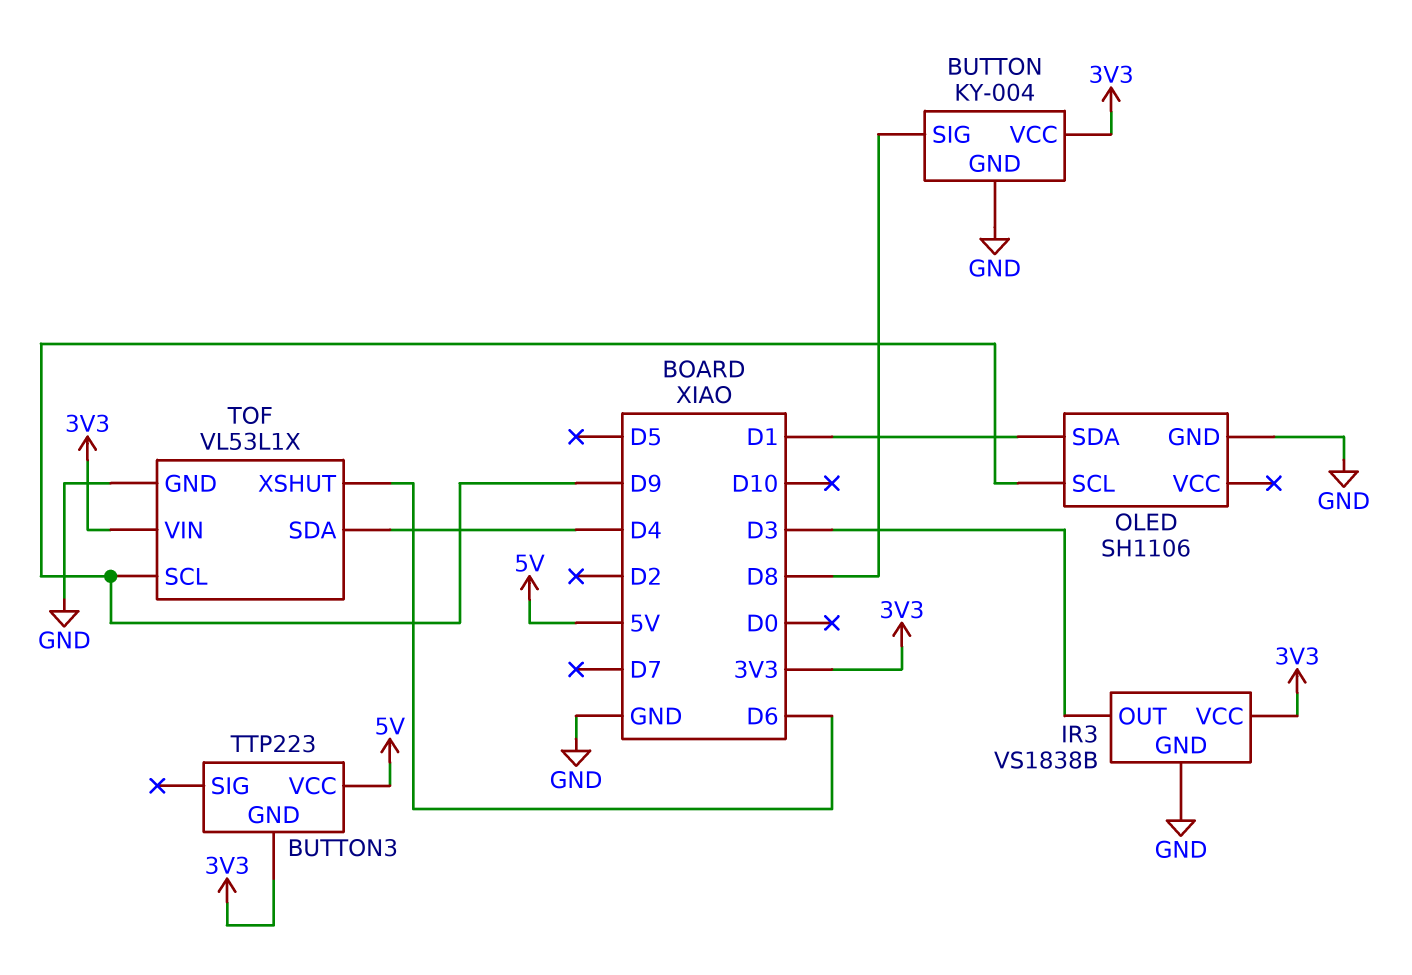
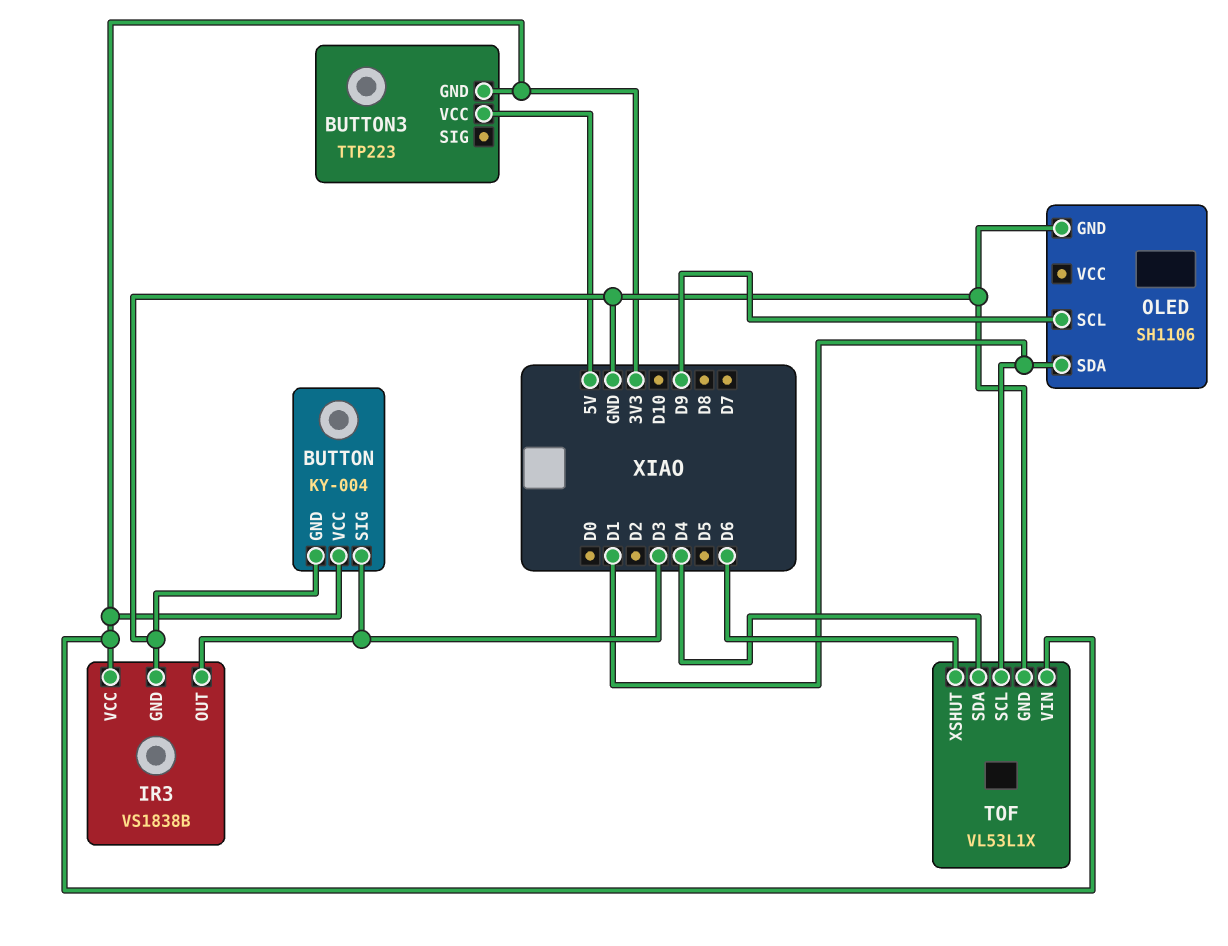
BUTTON pin SIG: D8 -> D3
TOF pin SCL: D9 -> D1

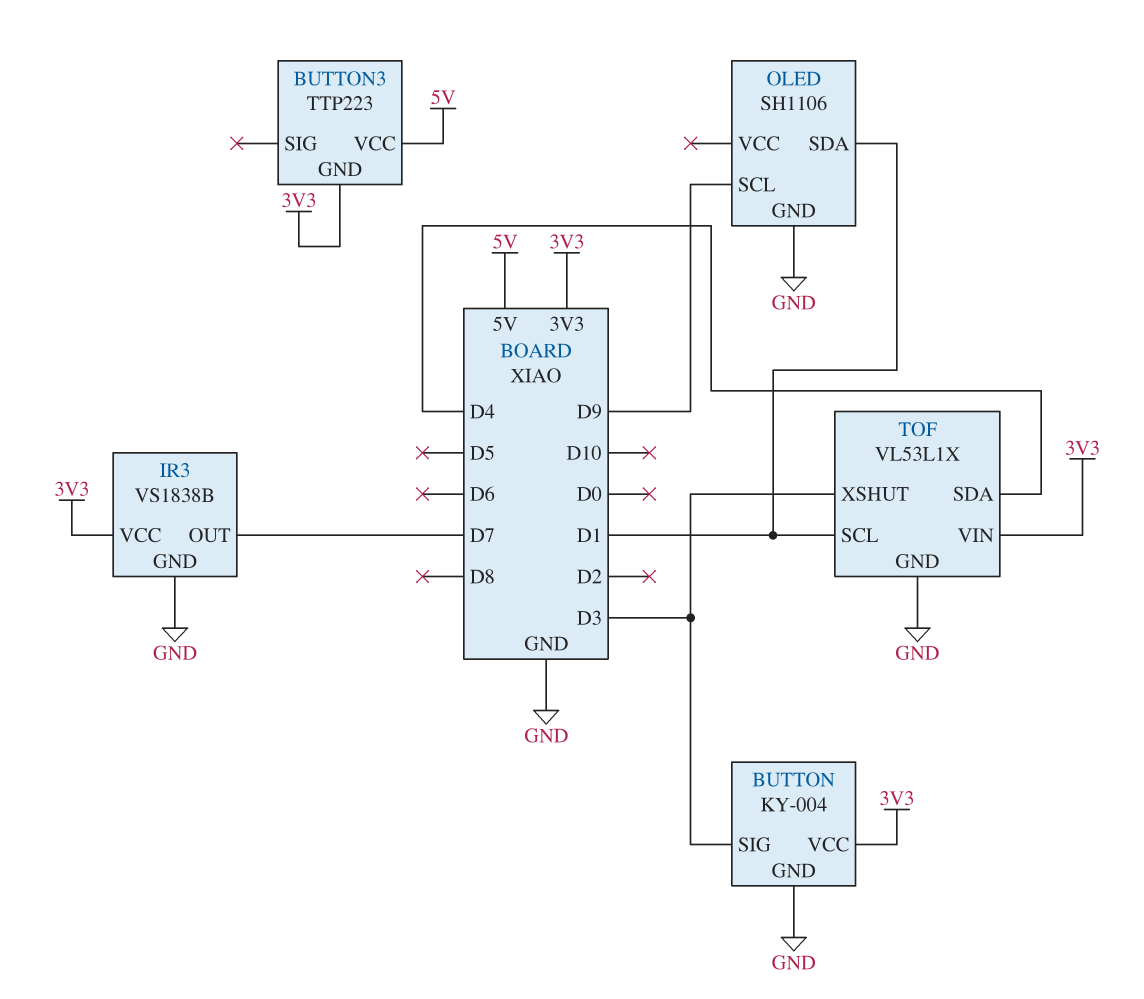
IR3 pin OUT: D3 -> D7
TOF pin XSHUT: D6 -> D3

